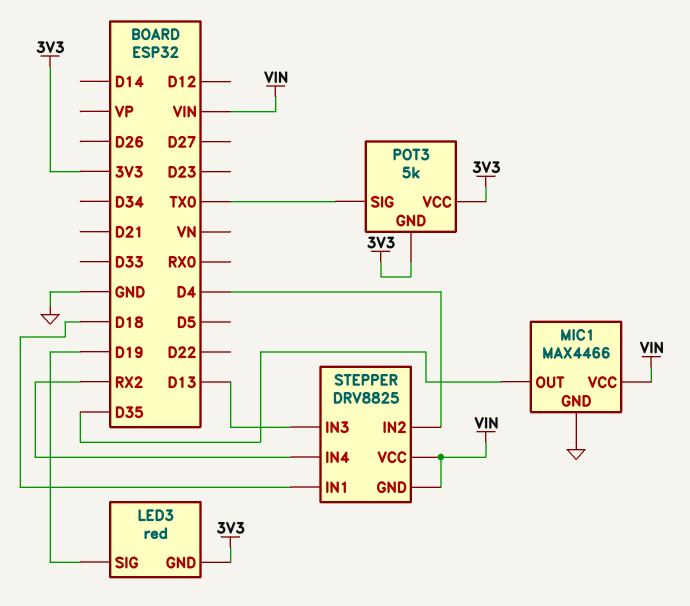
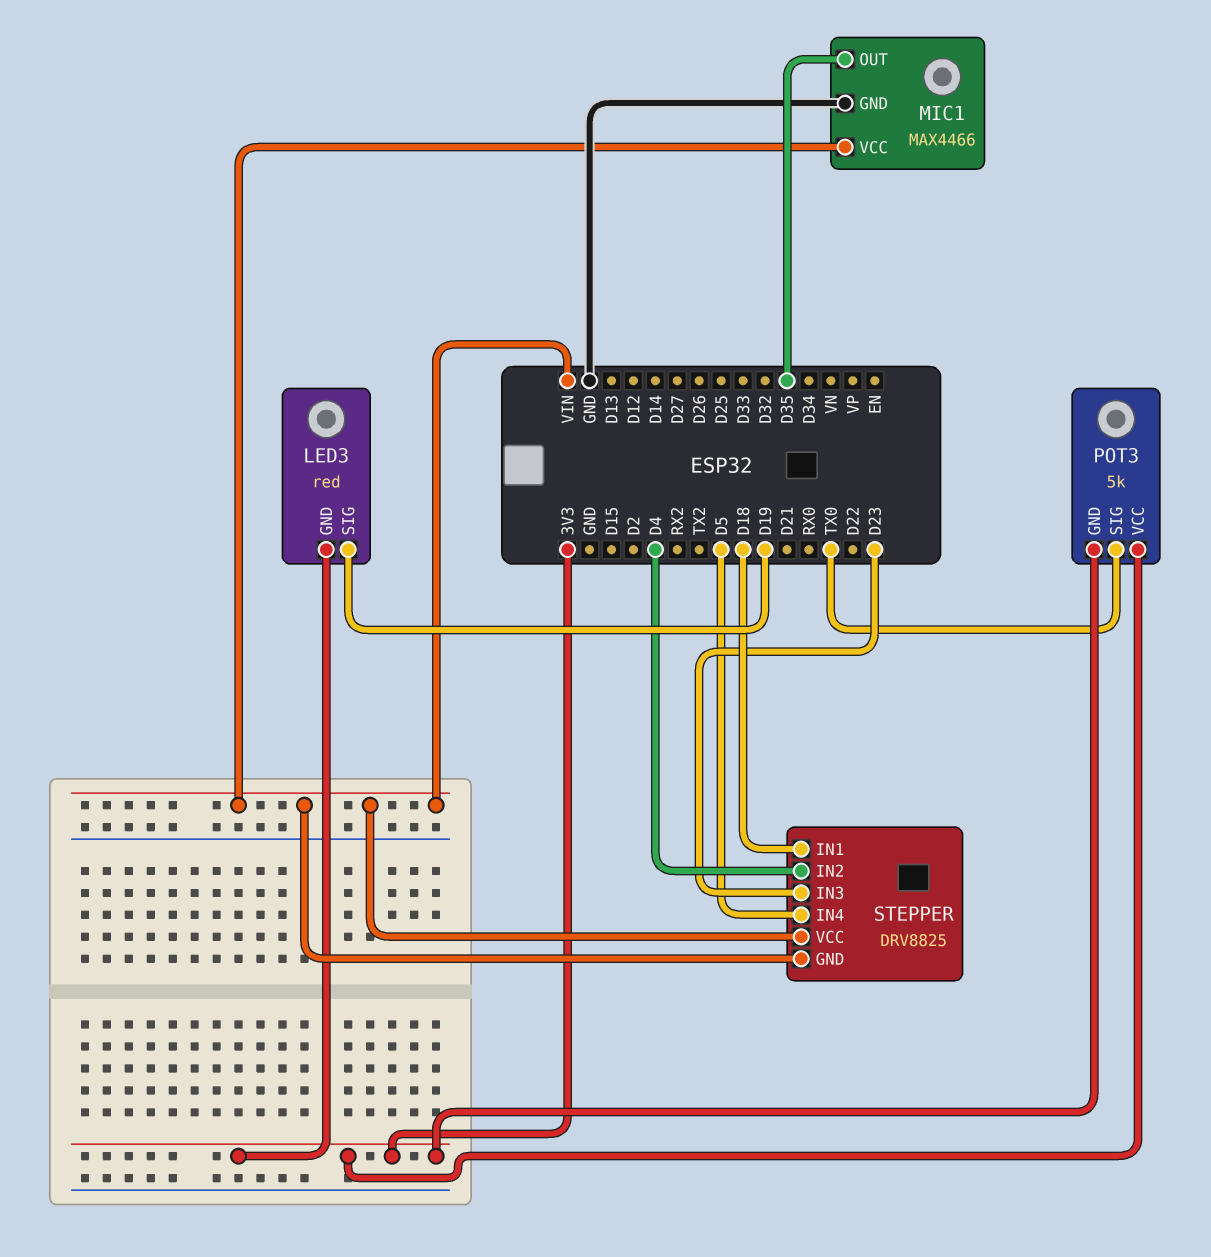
STEPPER pin IN3: D13 -> D23
STEPPER pin IN4: RX2 -> D5

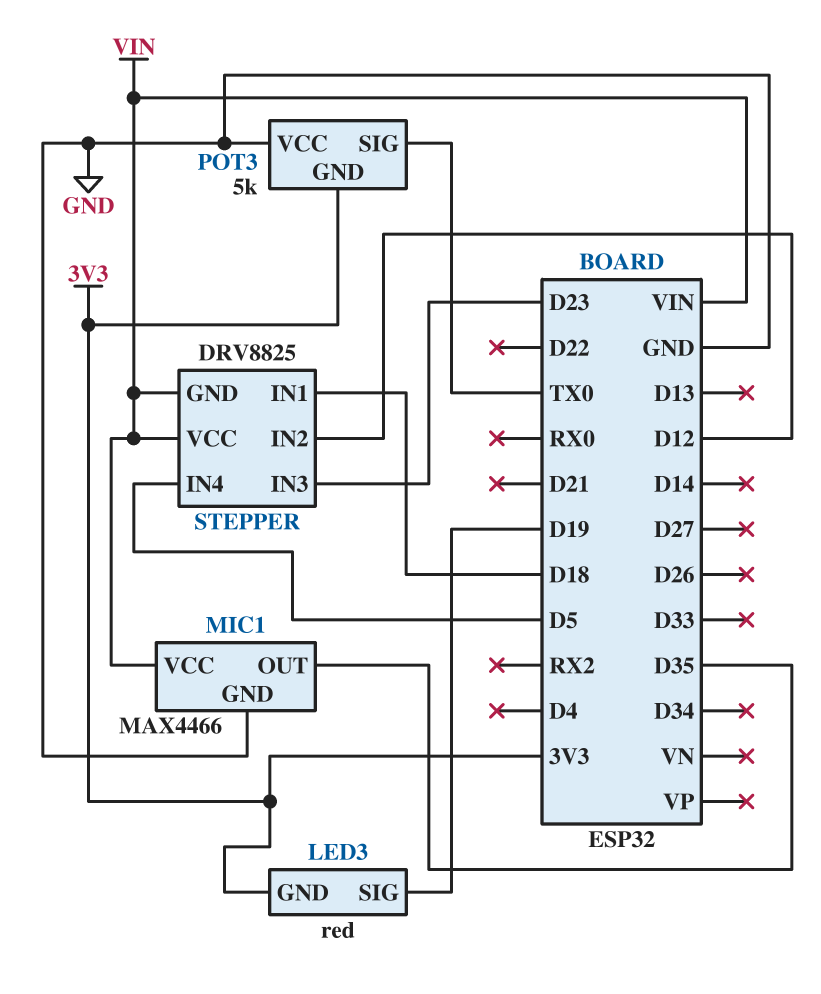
POT3 pin VCC: 3V3 -> GND
STEPPER pin IN2: D4 -> D12

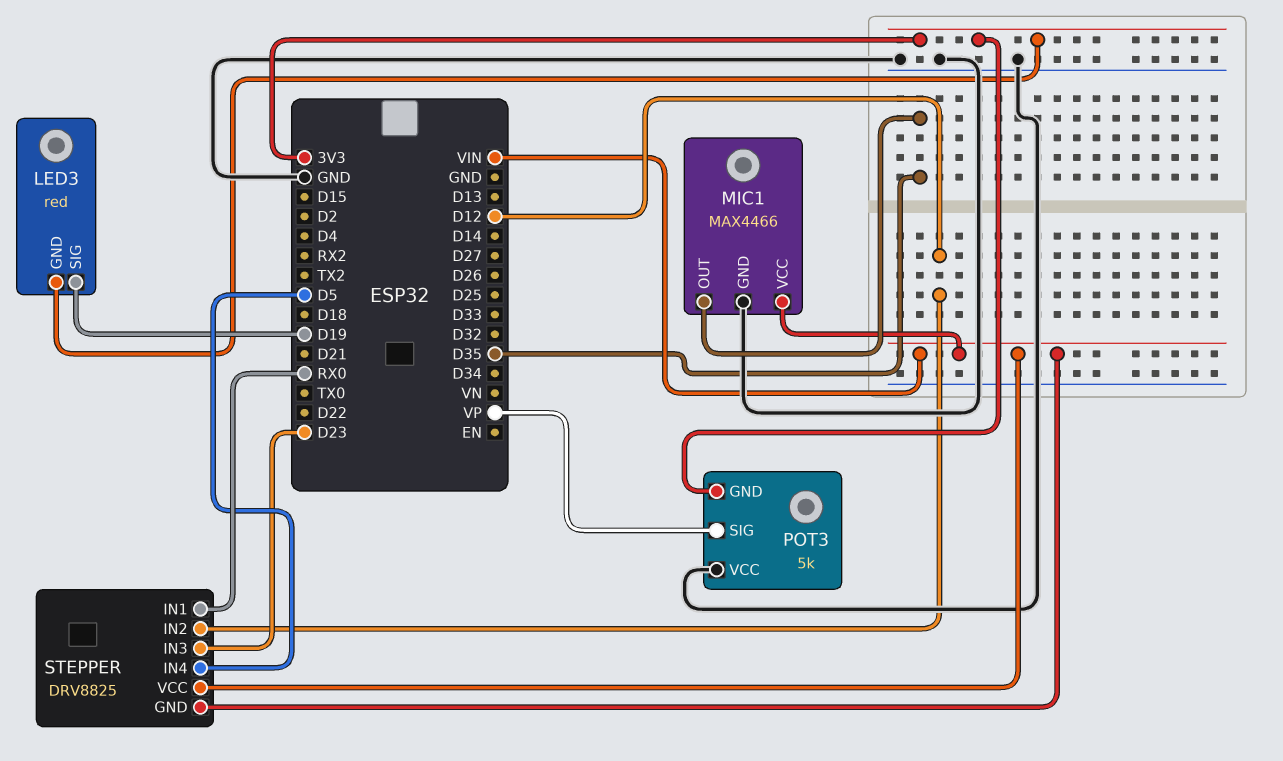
POT3 pin SIG: TX0 -> VP
STEPPER pin IN1: D18 -> RX0

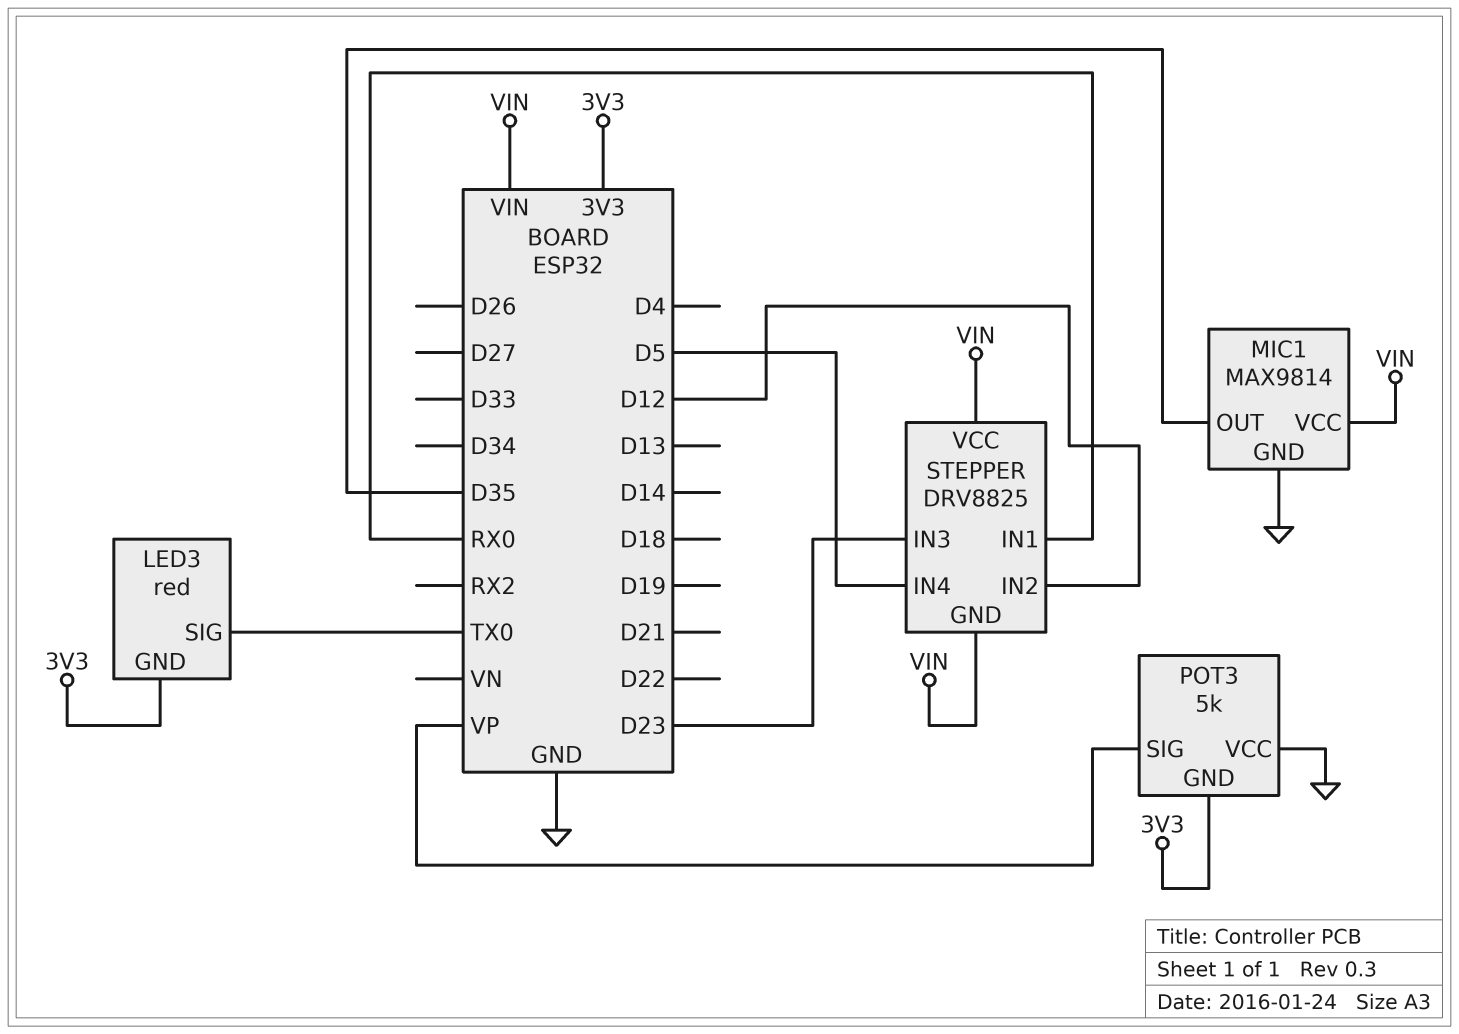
LED3 pin SIG: D19 -> TX0
MIC1: MAX4466 -> MAX9814

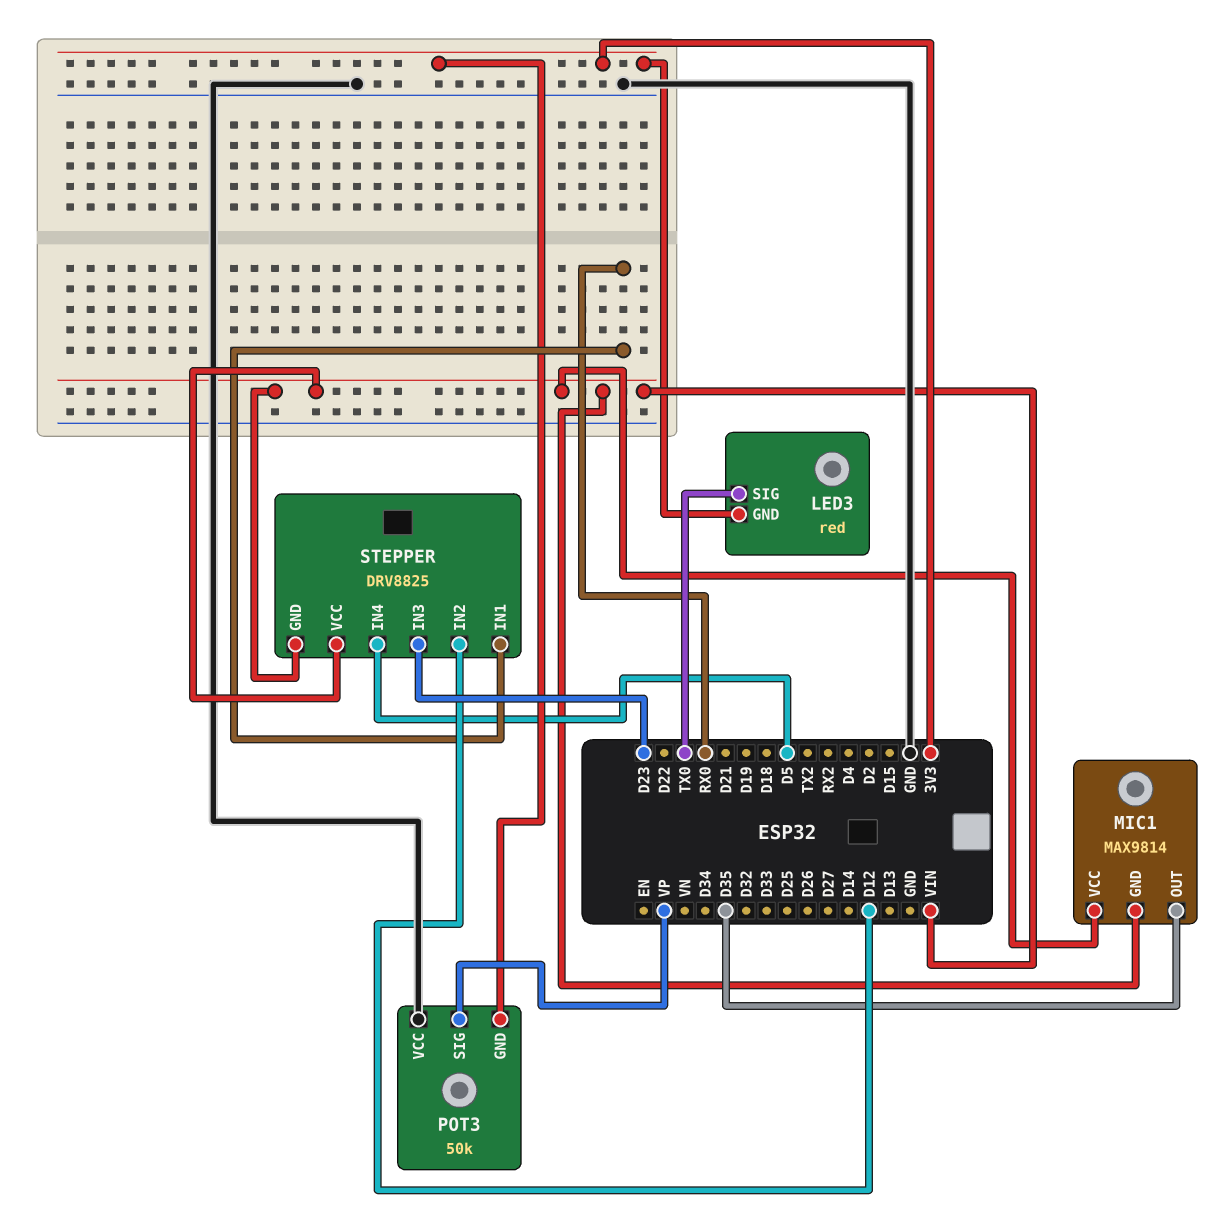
MIC1 pin GND: GND -> VIN
POT3: 5k -> 50k

